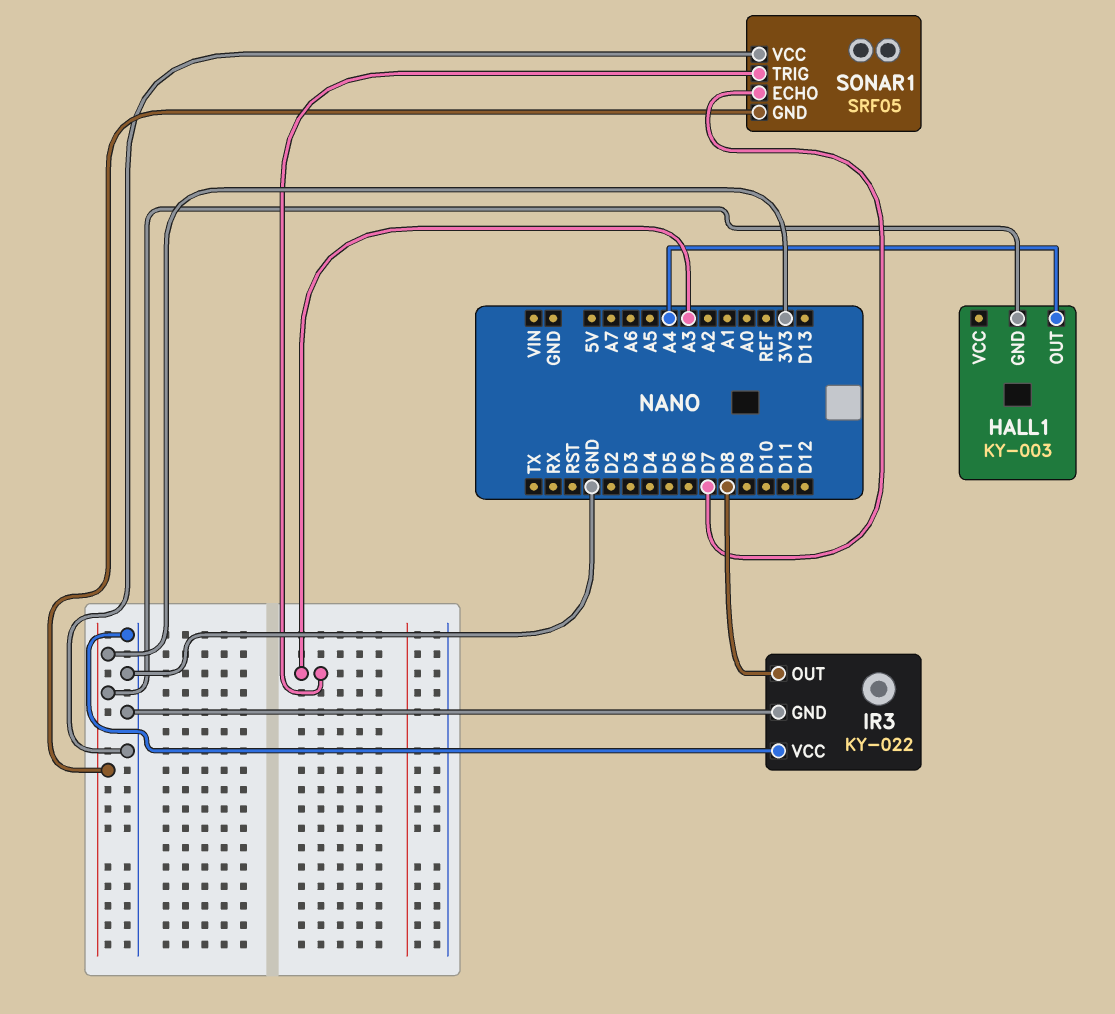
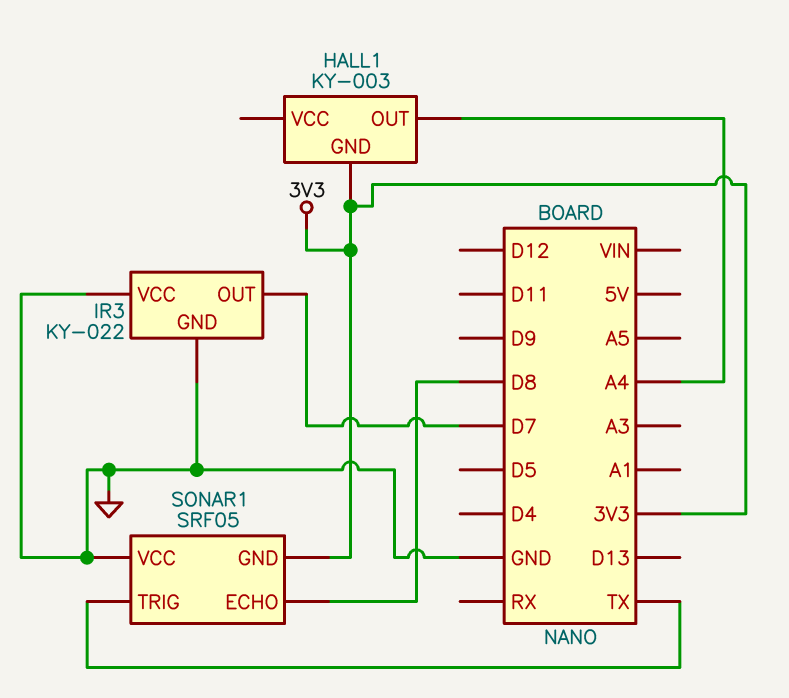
IR3 pin OUT: D8 -> D7
SONAR1 pin ECHO: D7 -> D8
SONAR1 pin TRIG: A3 -> TX

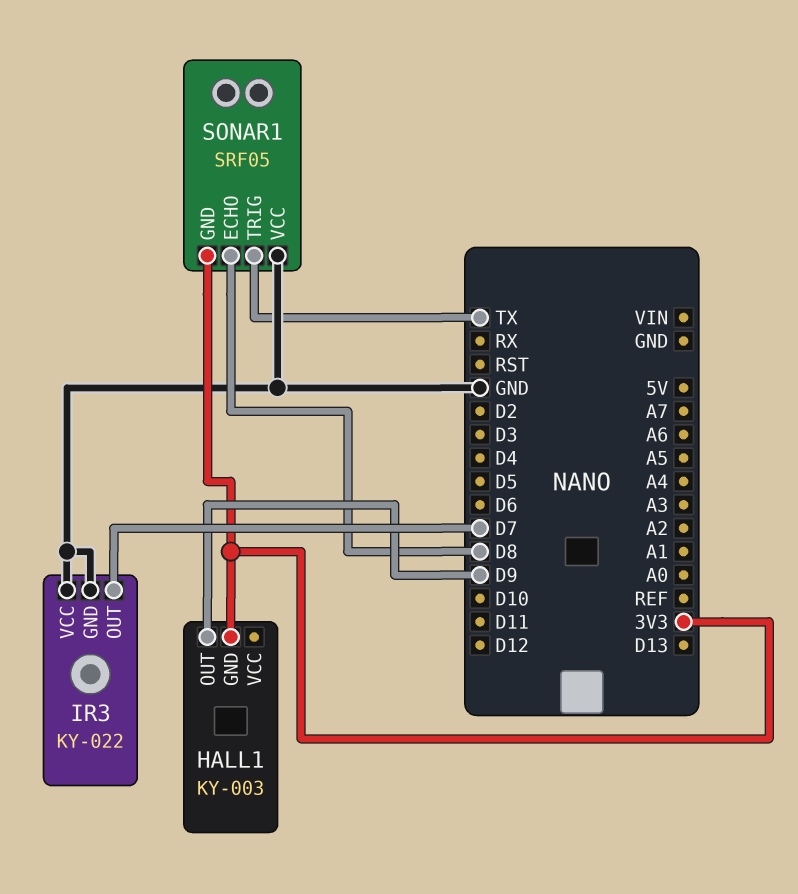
HALL1 pin OUT: A4 -> D9

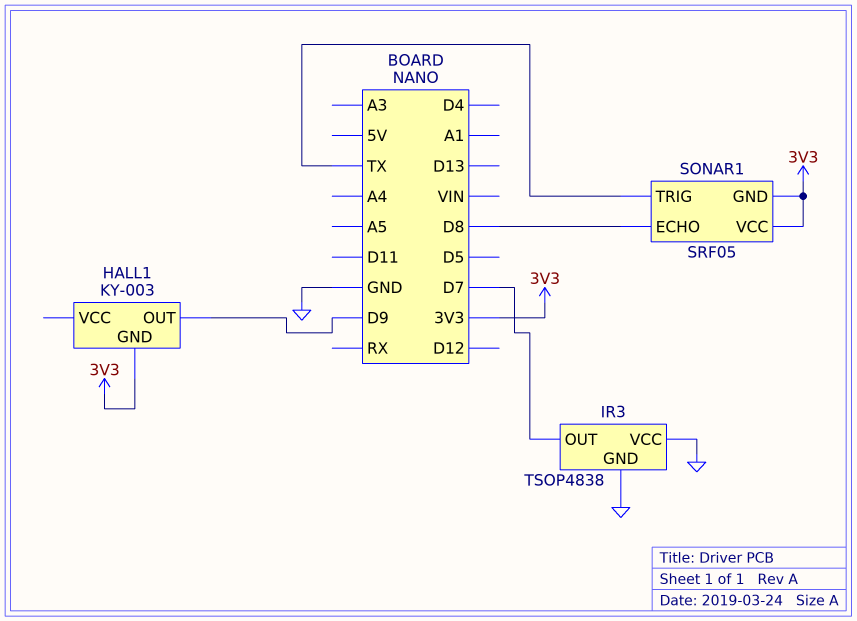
IR3: KY-022 -> TSOP4838
SONAR1 pin VCC: GND -> 3V3

